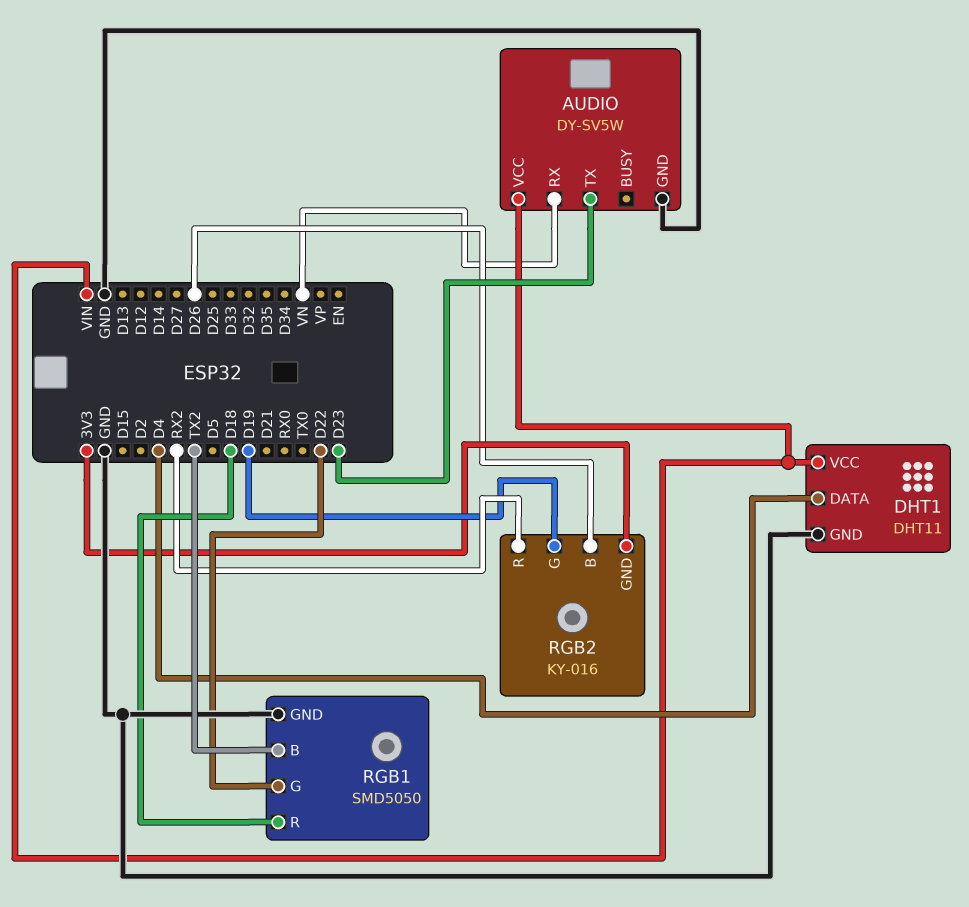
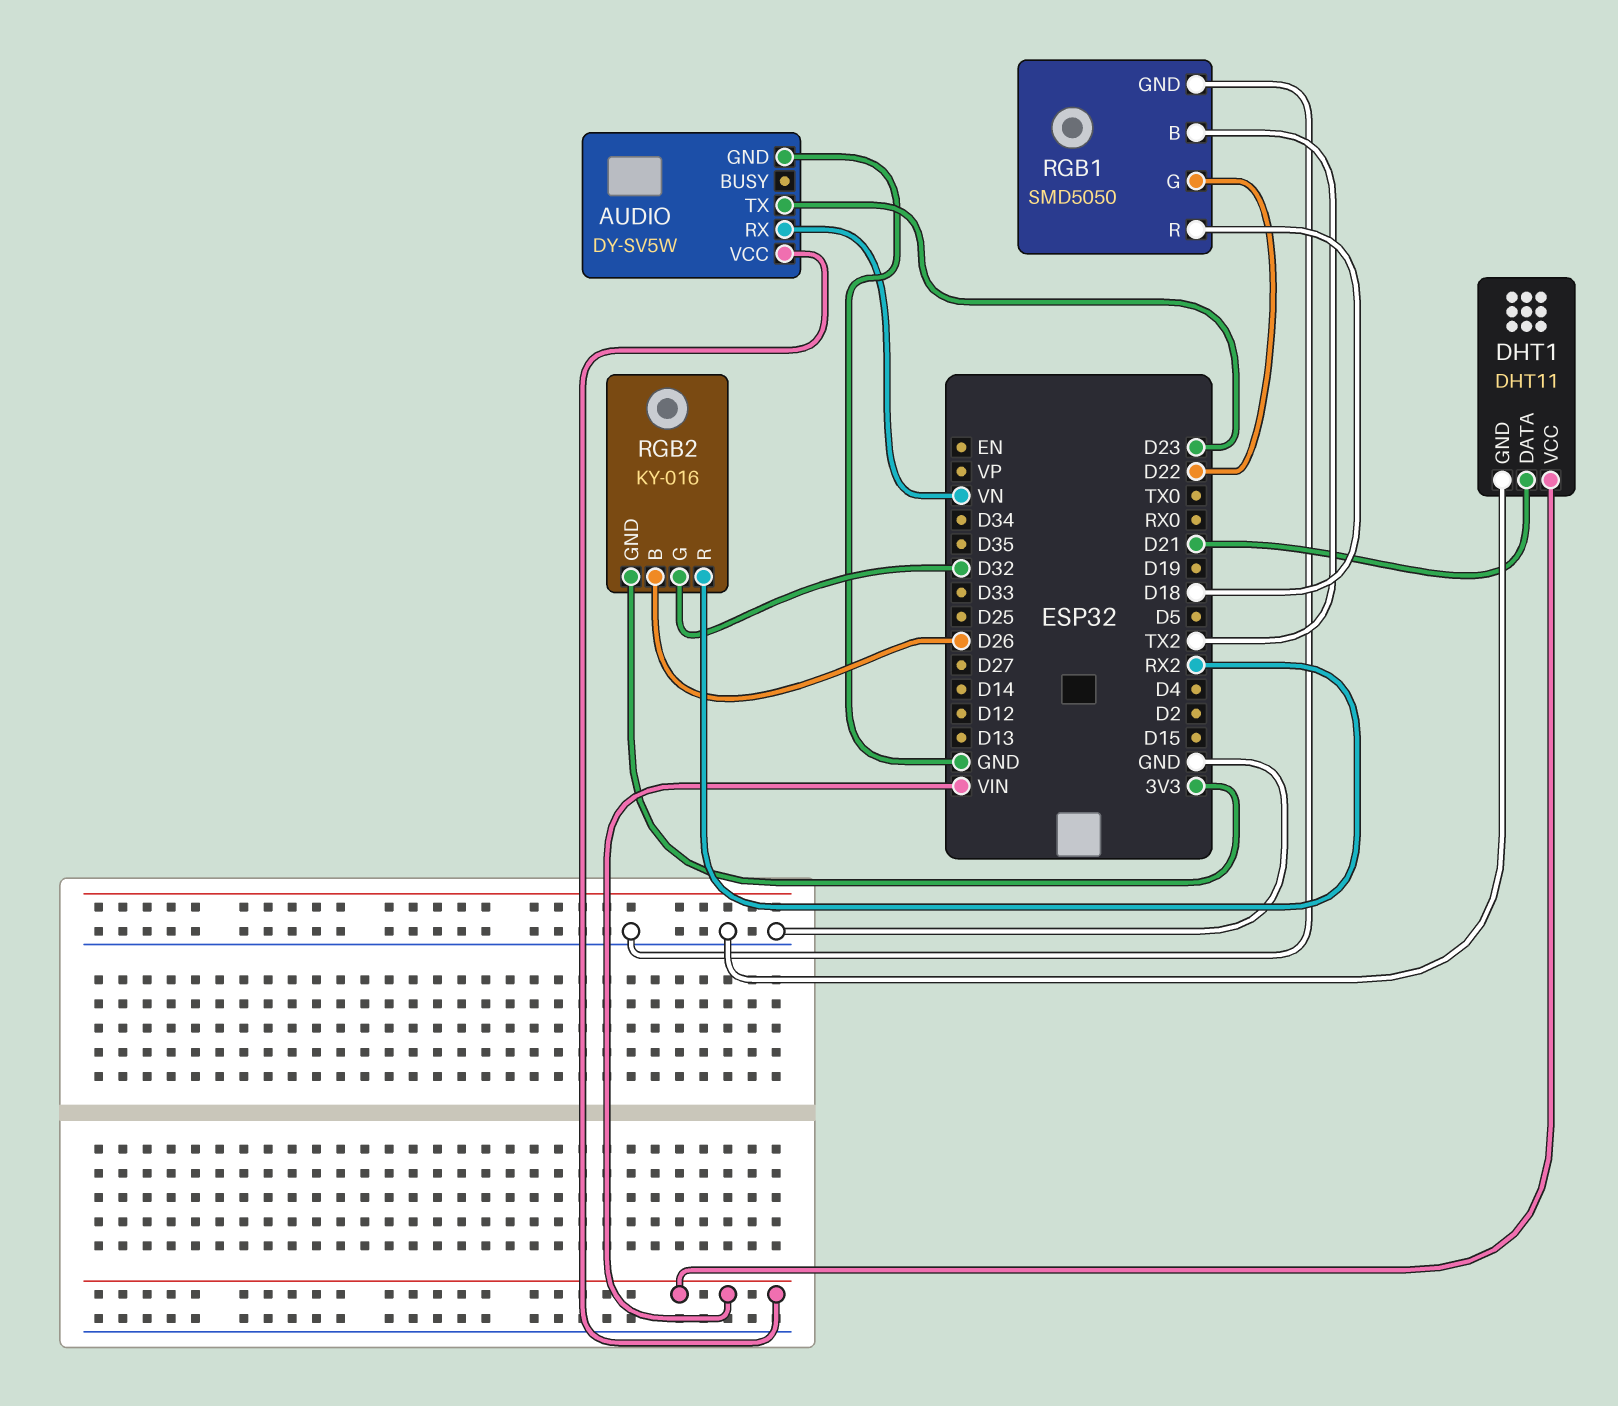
DHT1 pin DATA: D4 -> D21
RGB2 pin G: D19 -> D32

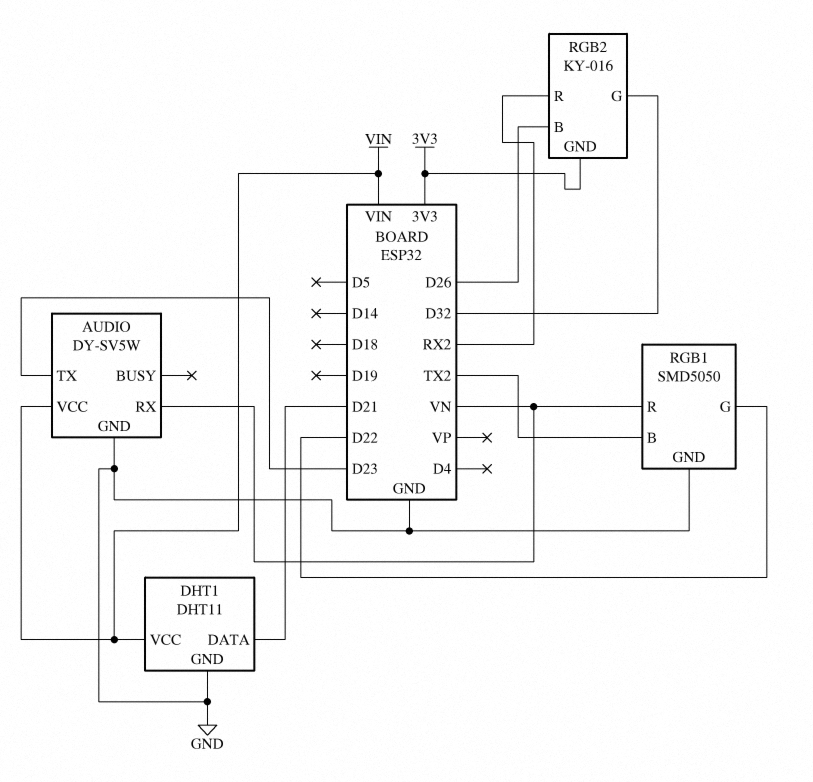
RGB1 pin R: D18 -> VN

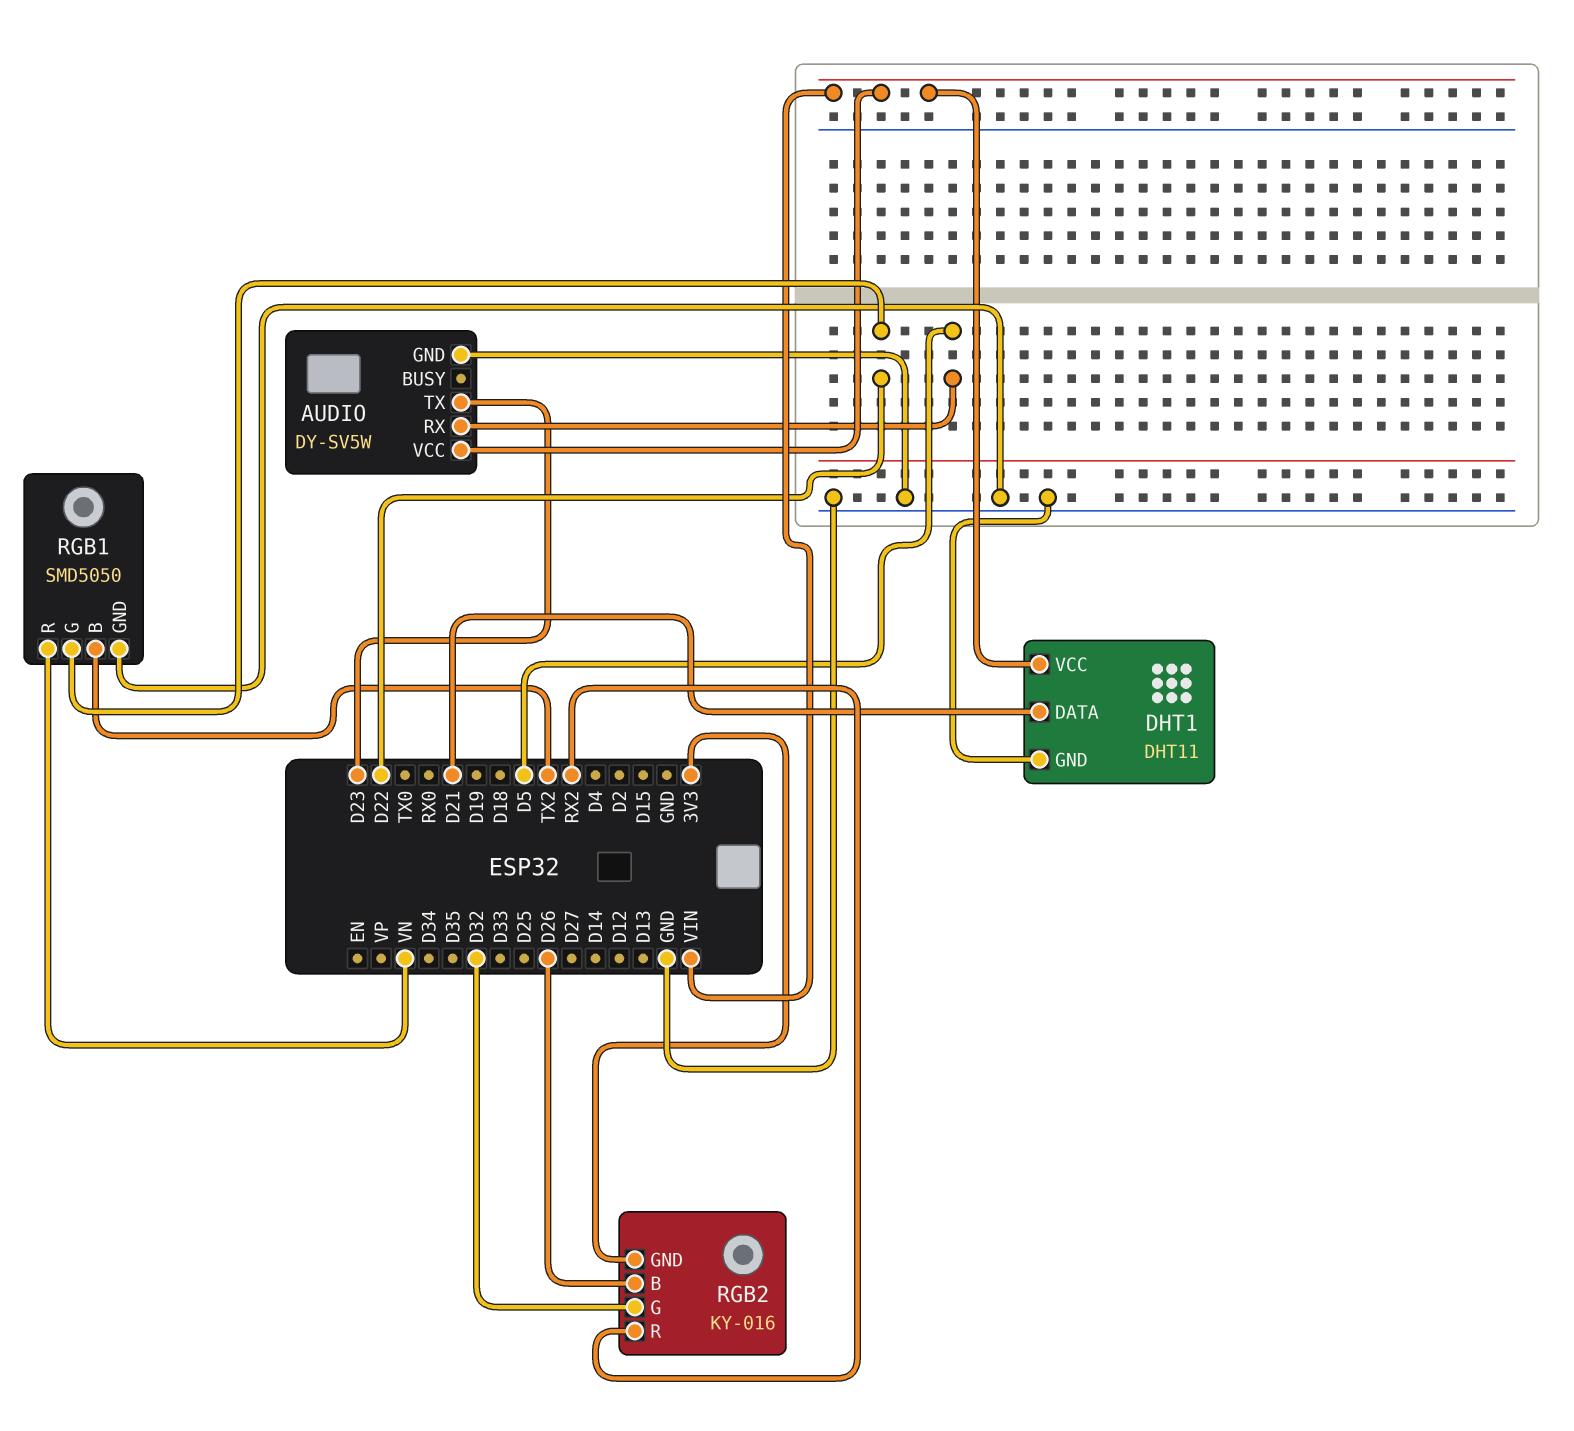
AUDIO pin RX: VN -> D5

